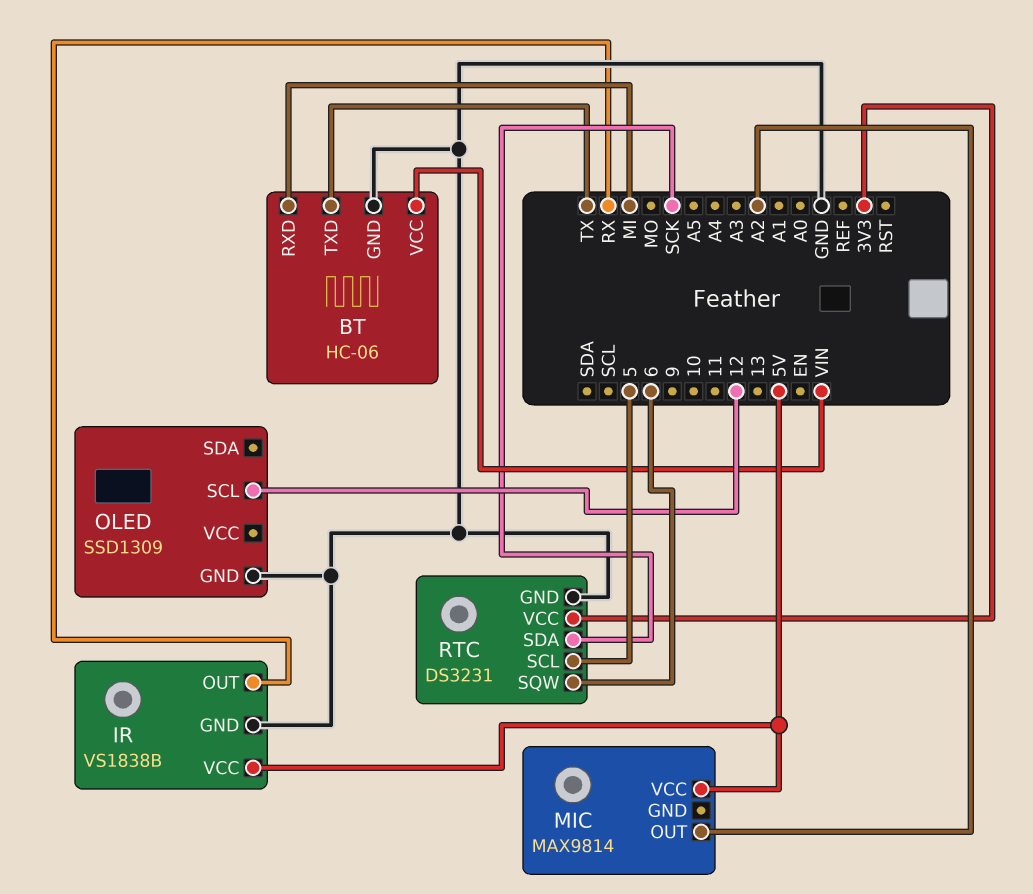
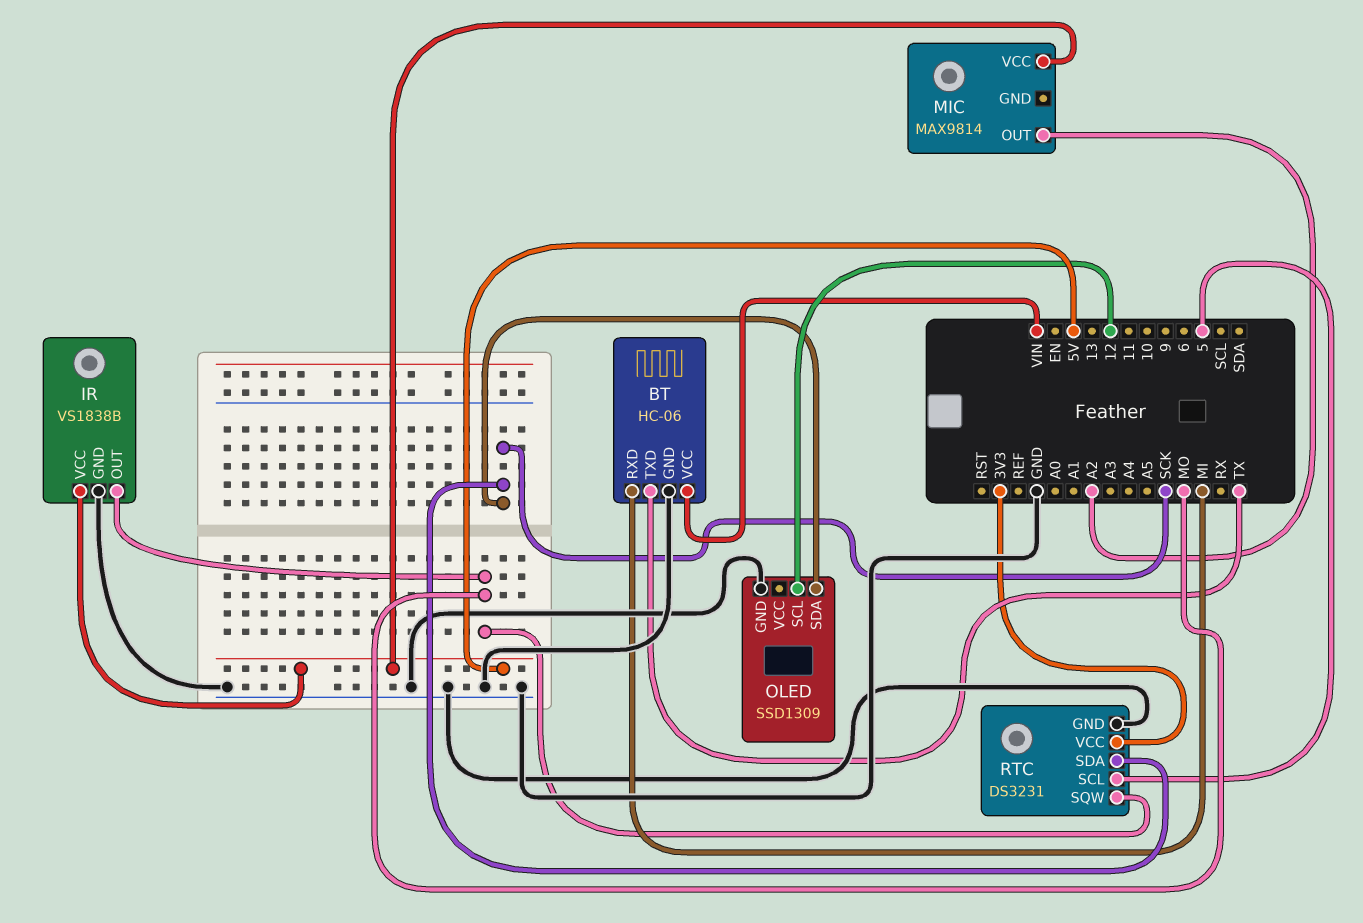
IR pin OUT: RX -> MO
OLED pin SDA: none -> SCK
RTC pin SQW: 6 -> MO

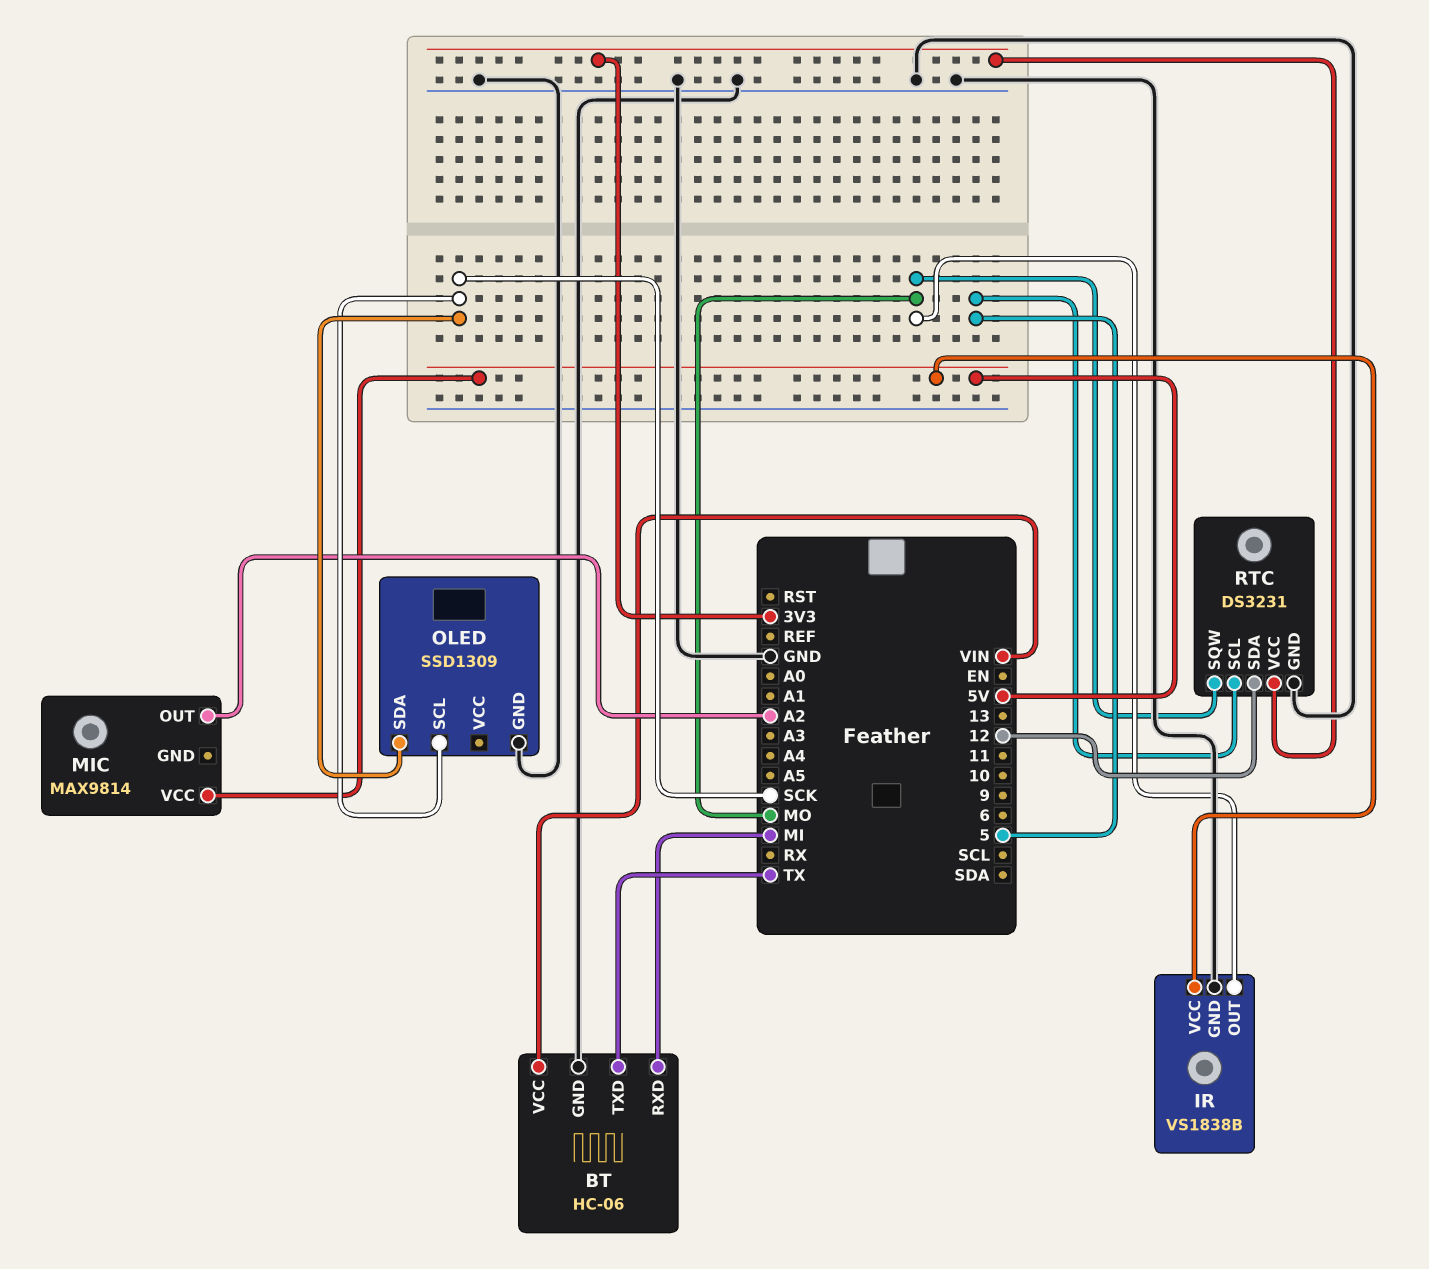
OLED pin SCL: 12 -> SCK
RTC pin SDA: SCK -> 12

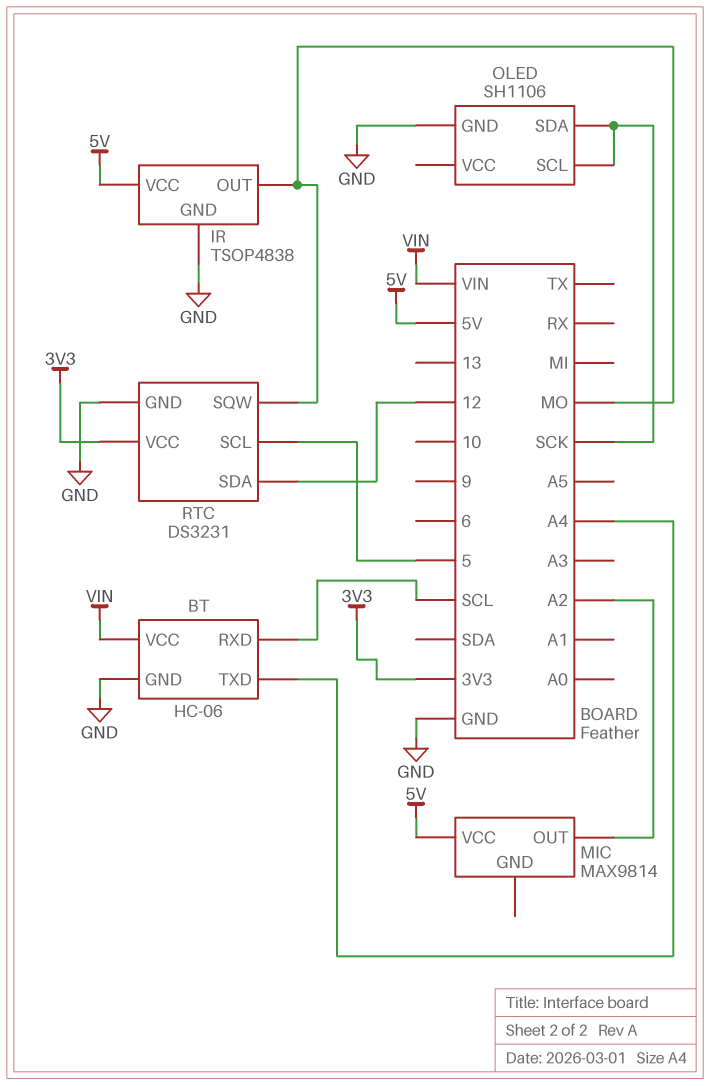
BT pin RXD: MI -> SCL
BT pin TXD: TX -> A4
IR: VS1838B -> TSOP4838
OLED: SSD1309 -> SH1106

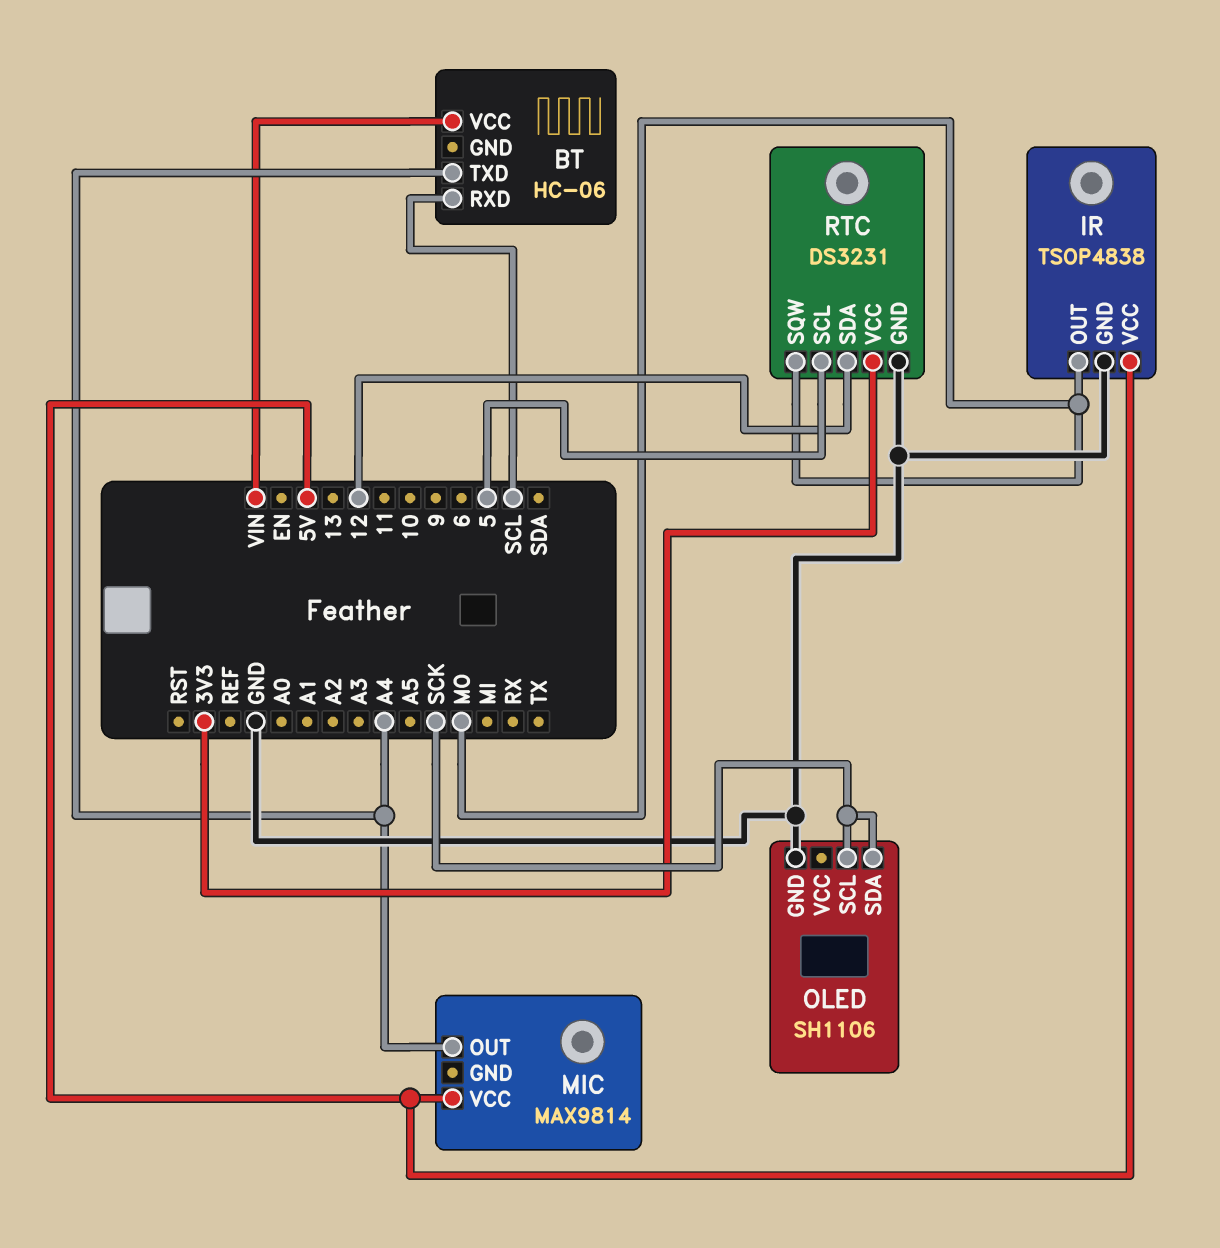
BT pin GND: GND -> none
MIC pin OUT: A2 -> A4

